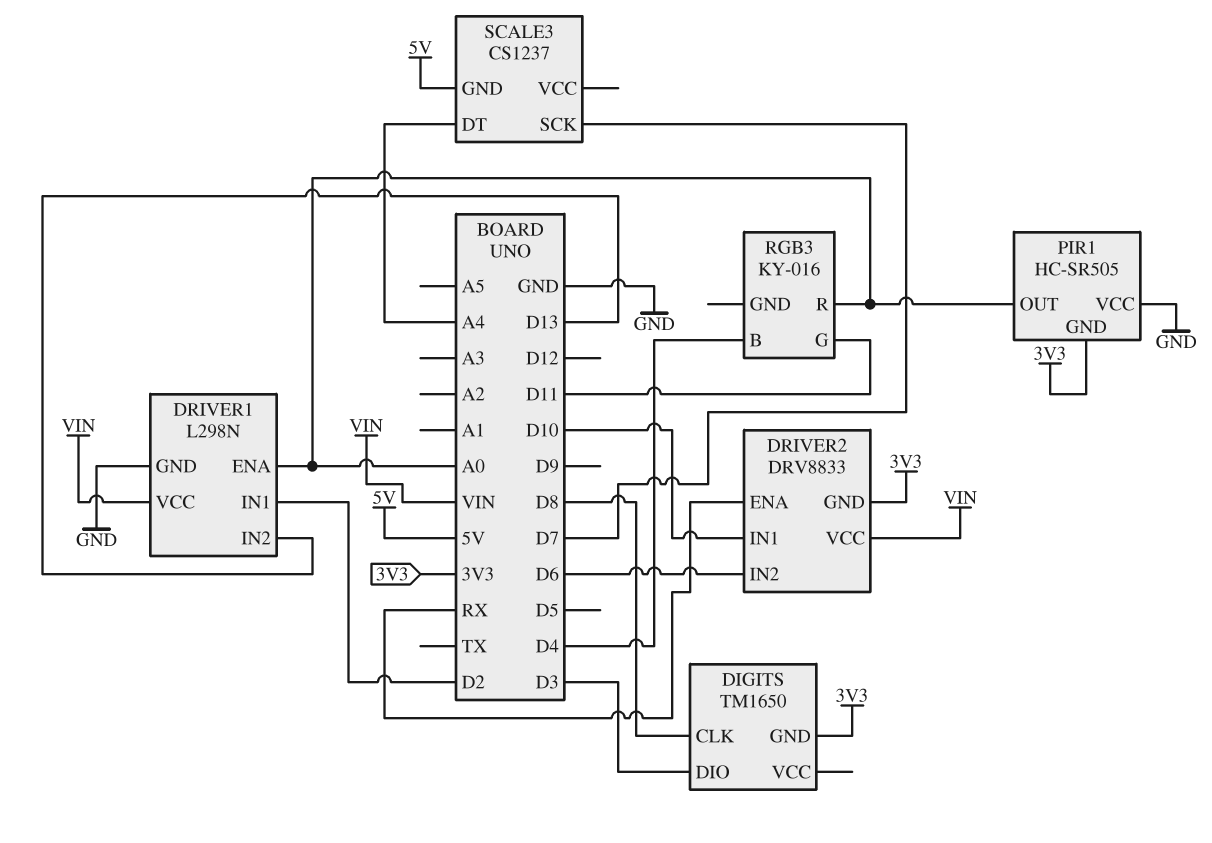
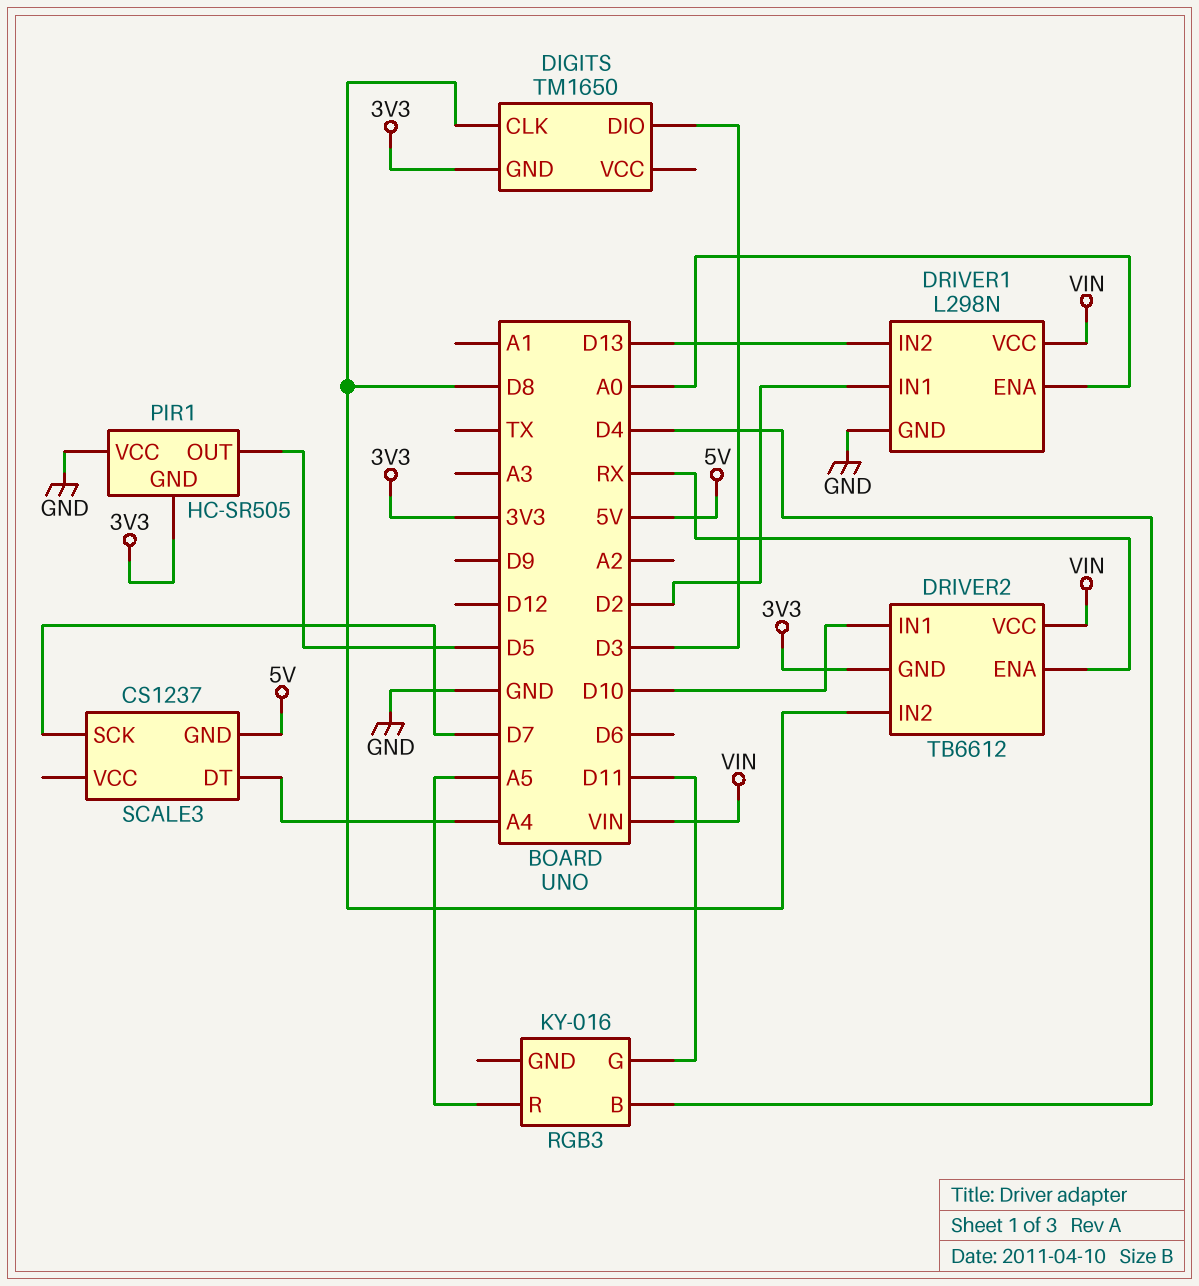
DRIVER2: DRV8833 -> TB6612
DRIVER2 pin IN2: D6 -> D8
PIR1 pin OUT: A0 -> D5
RGB3 pin R: A0 -> A5

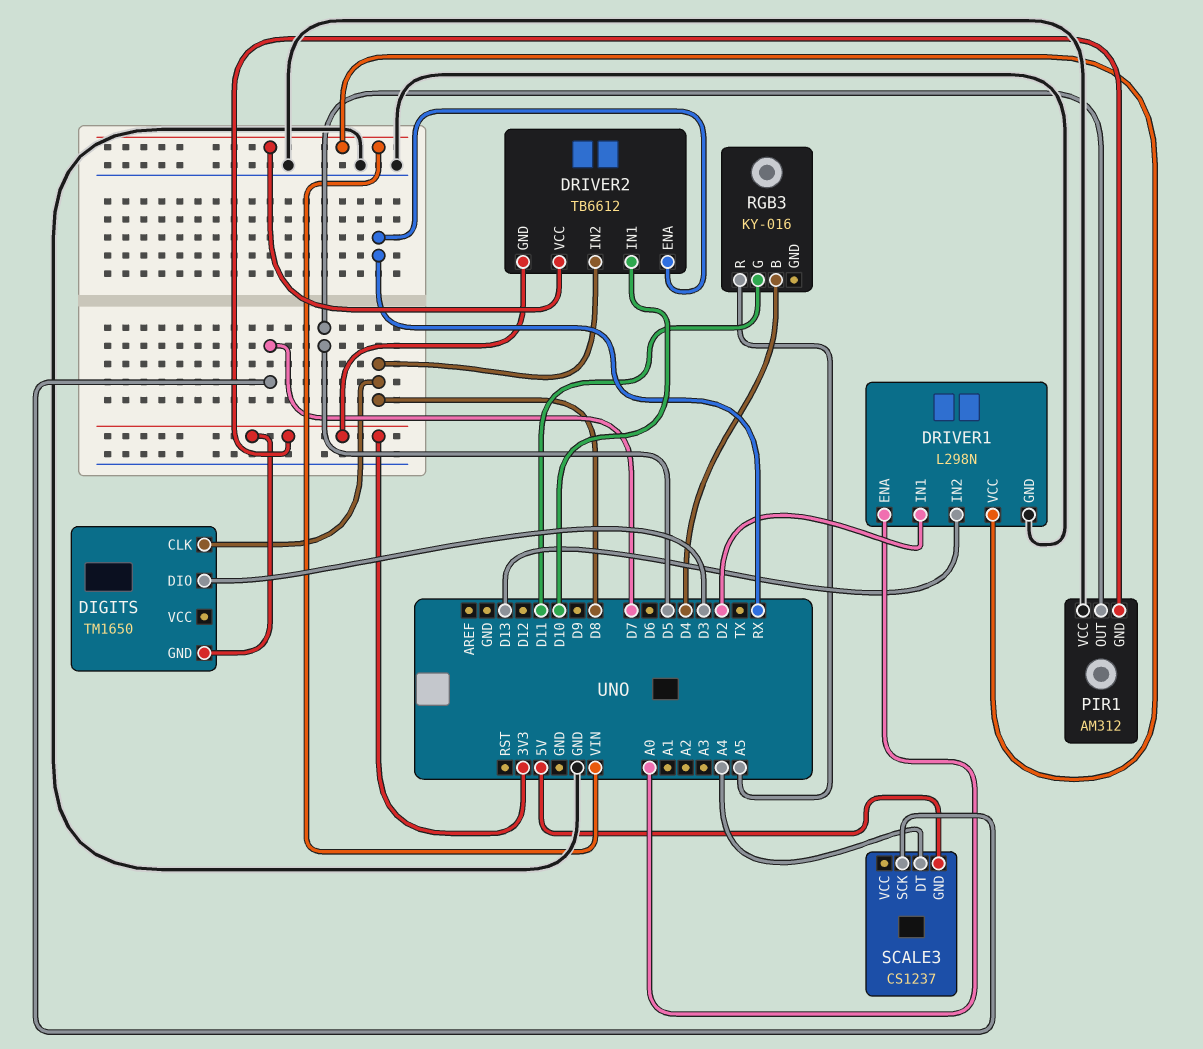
PIR1: HC-SR505 -> AM312

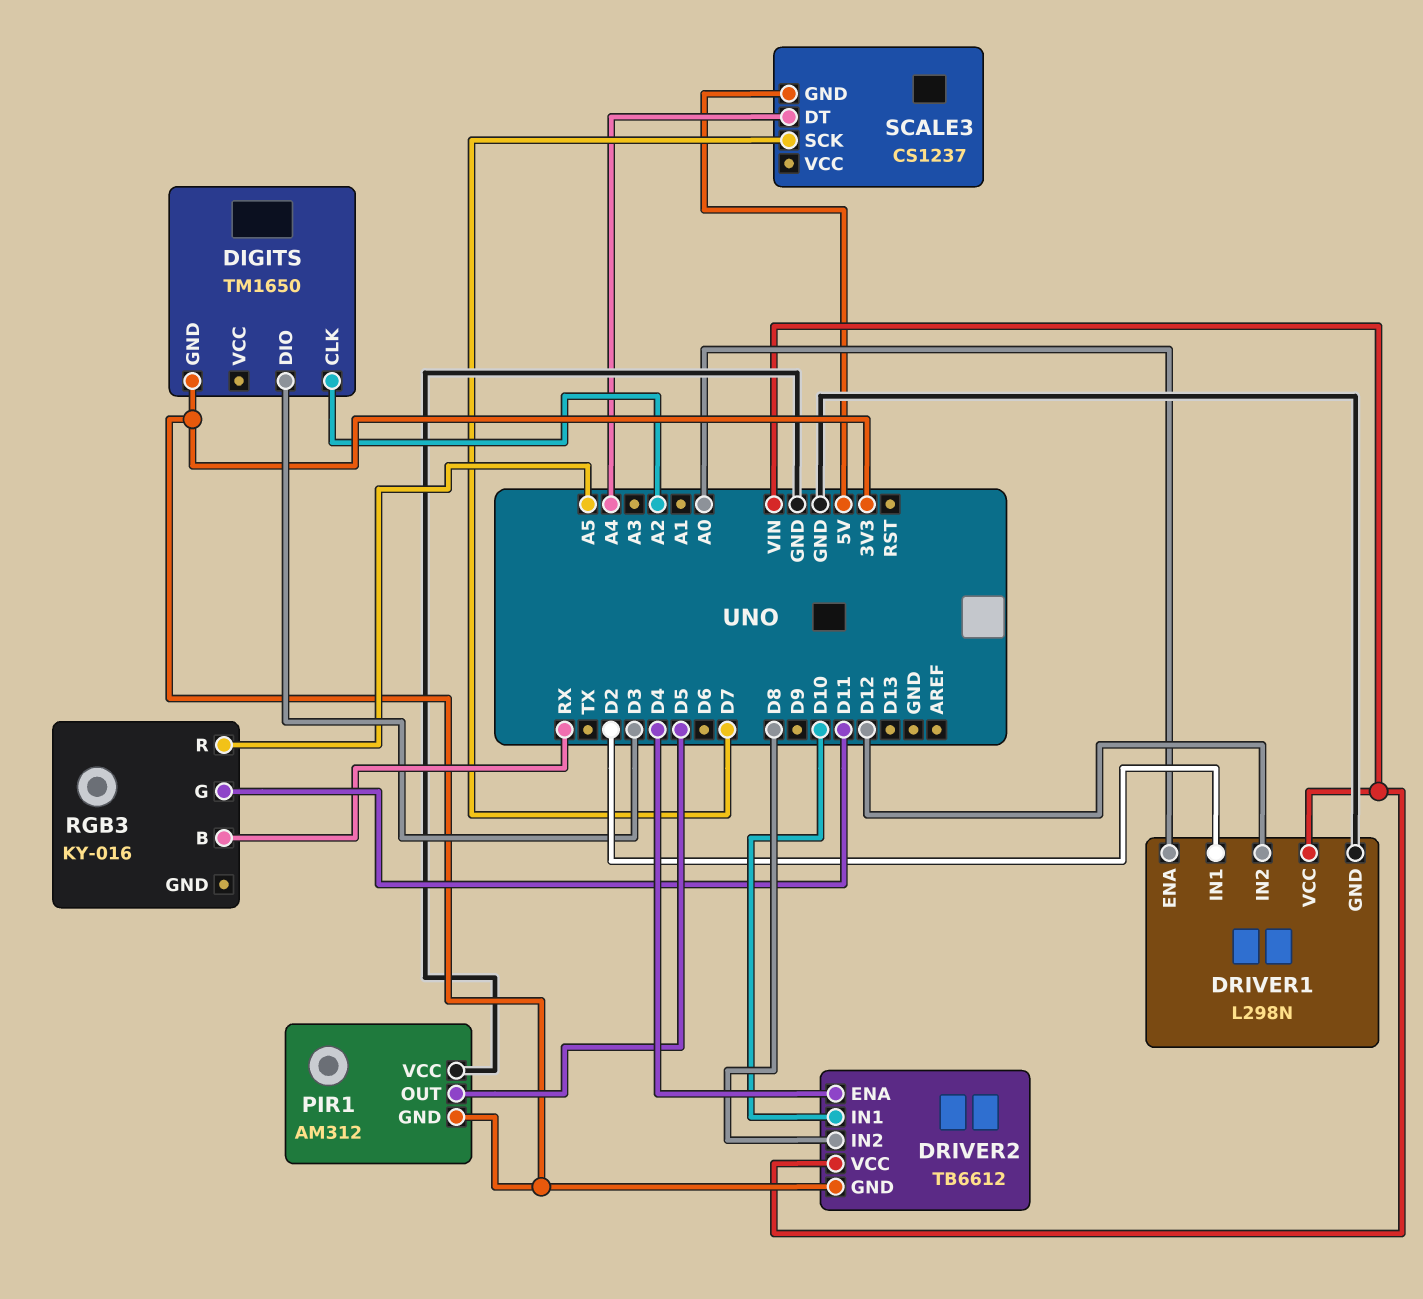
DIGITS pin CLK: D8 -> A2
DRIVER1 pin IN2: D13 -> D12
DRIVER2 pin ENA: RX -> D4
RGB3 pin B: D4 -> RX

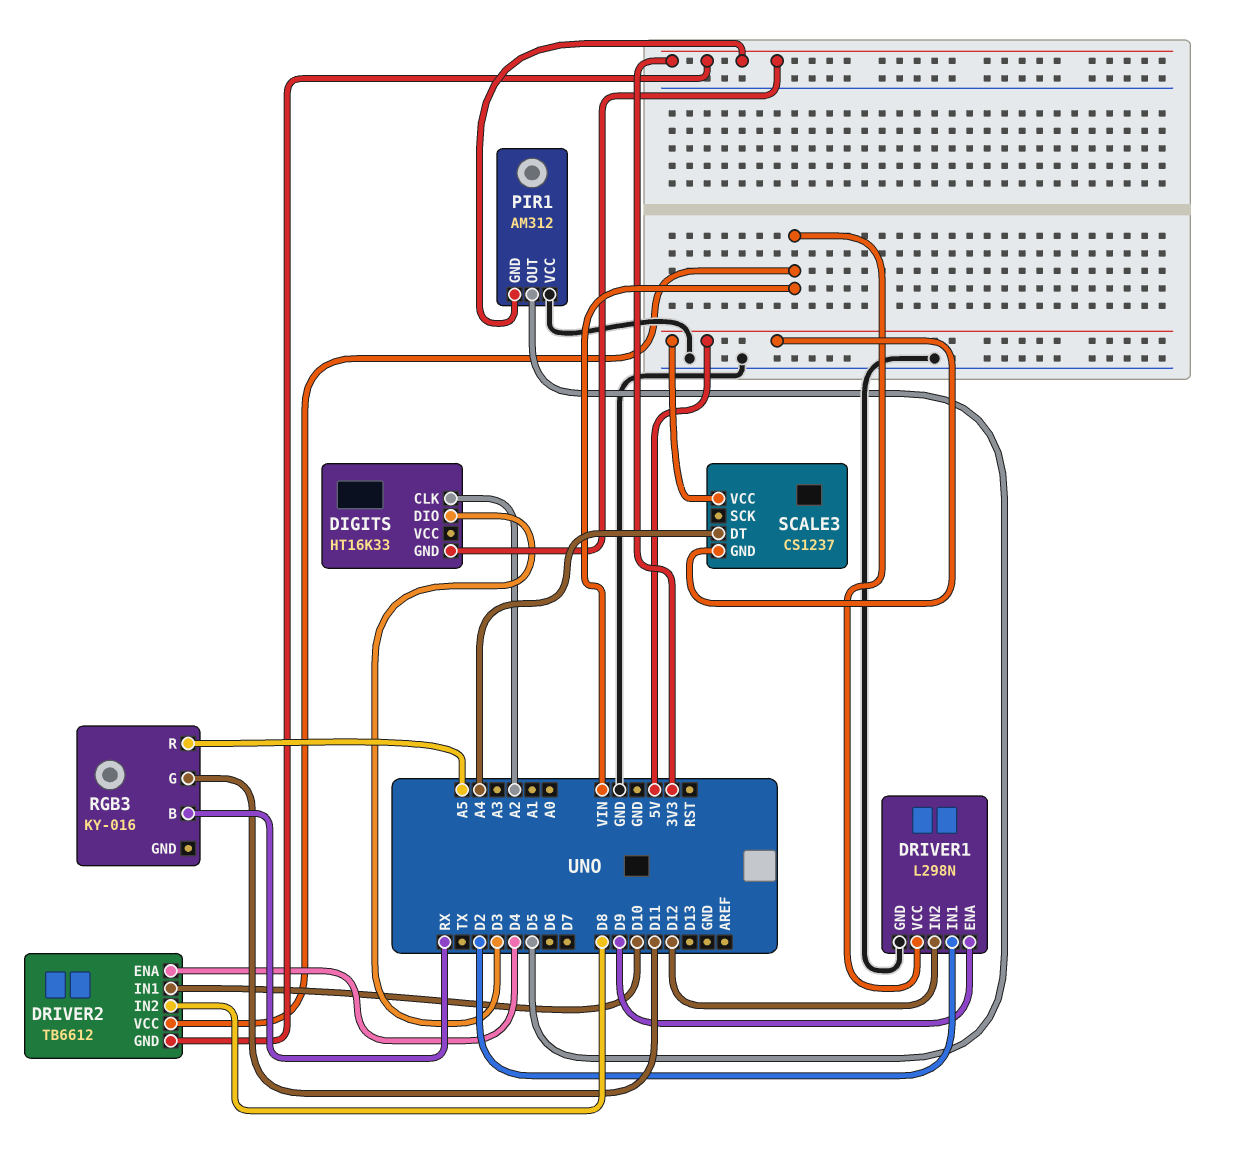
DIGITS: TM1650 -> HT16K33
DRIVER1 pin ENA: A0 -> D9
SCALE3 pin SCK: D7 -> none
SCALE3 pin VCC: none -> 5V

